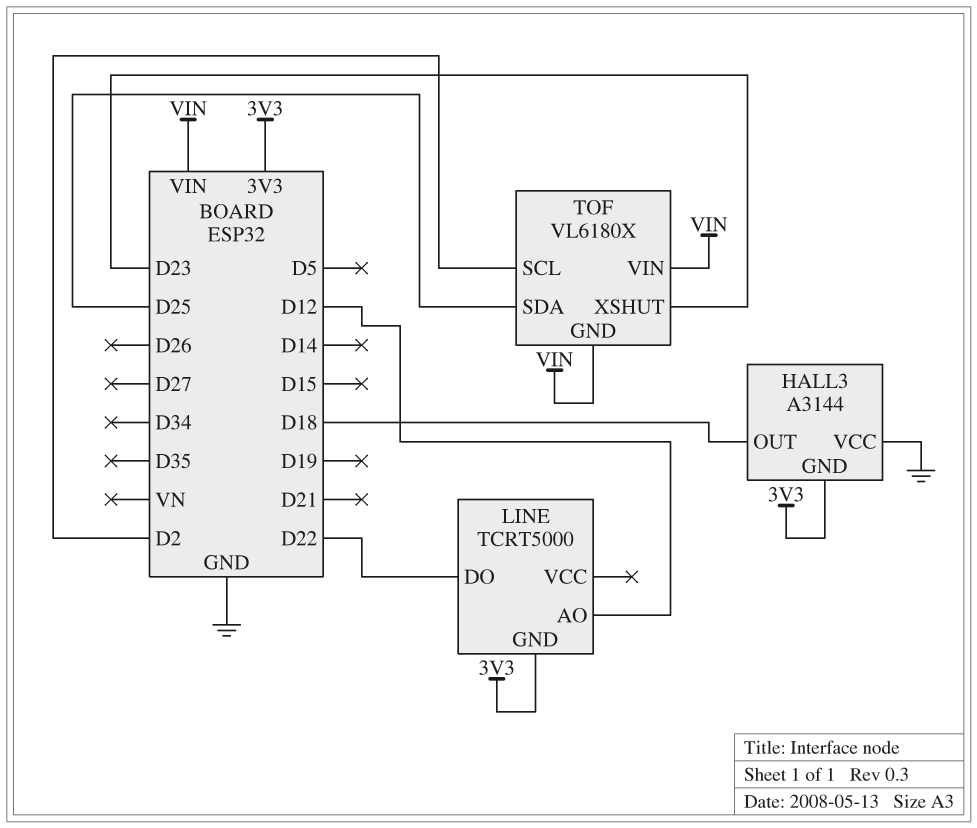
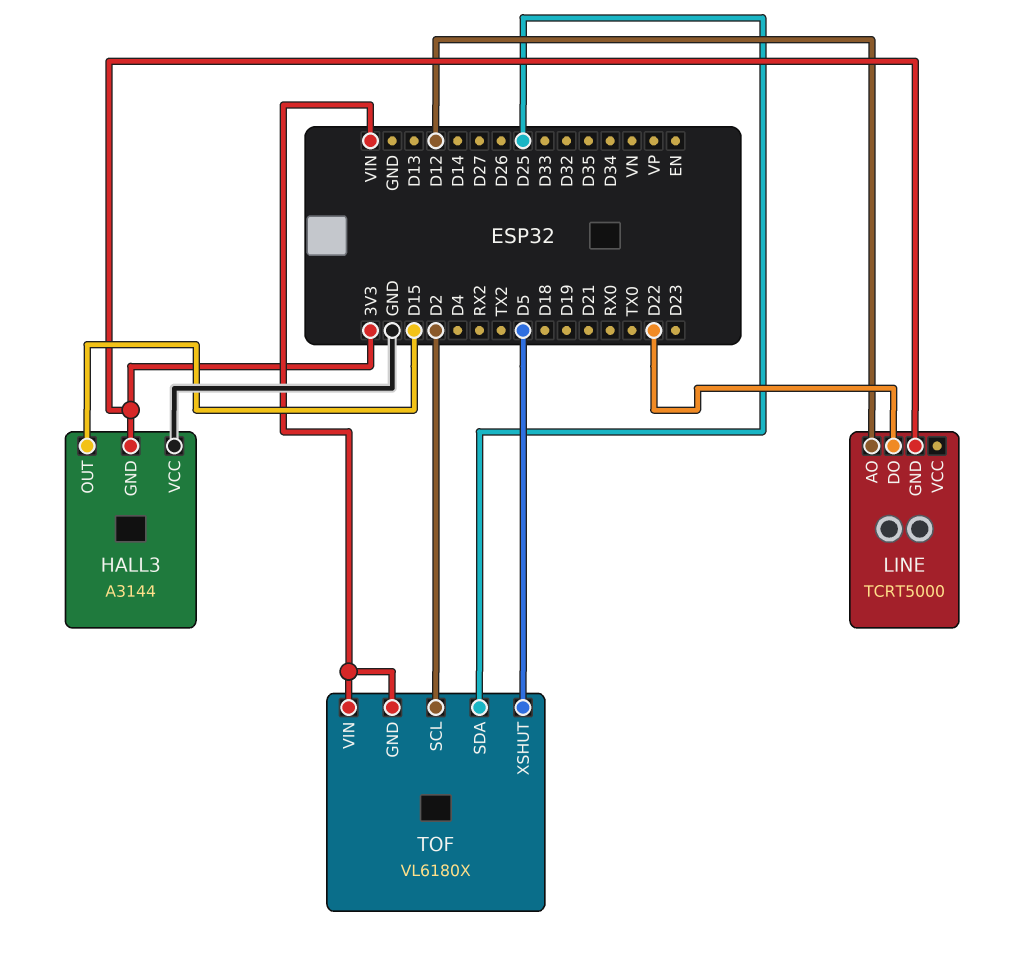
HALL3 pin OUT: D18 -> D15
TOF pin XSHUT: D23 -> D5

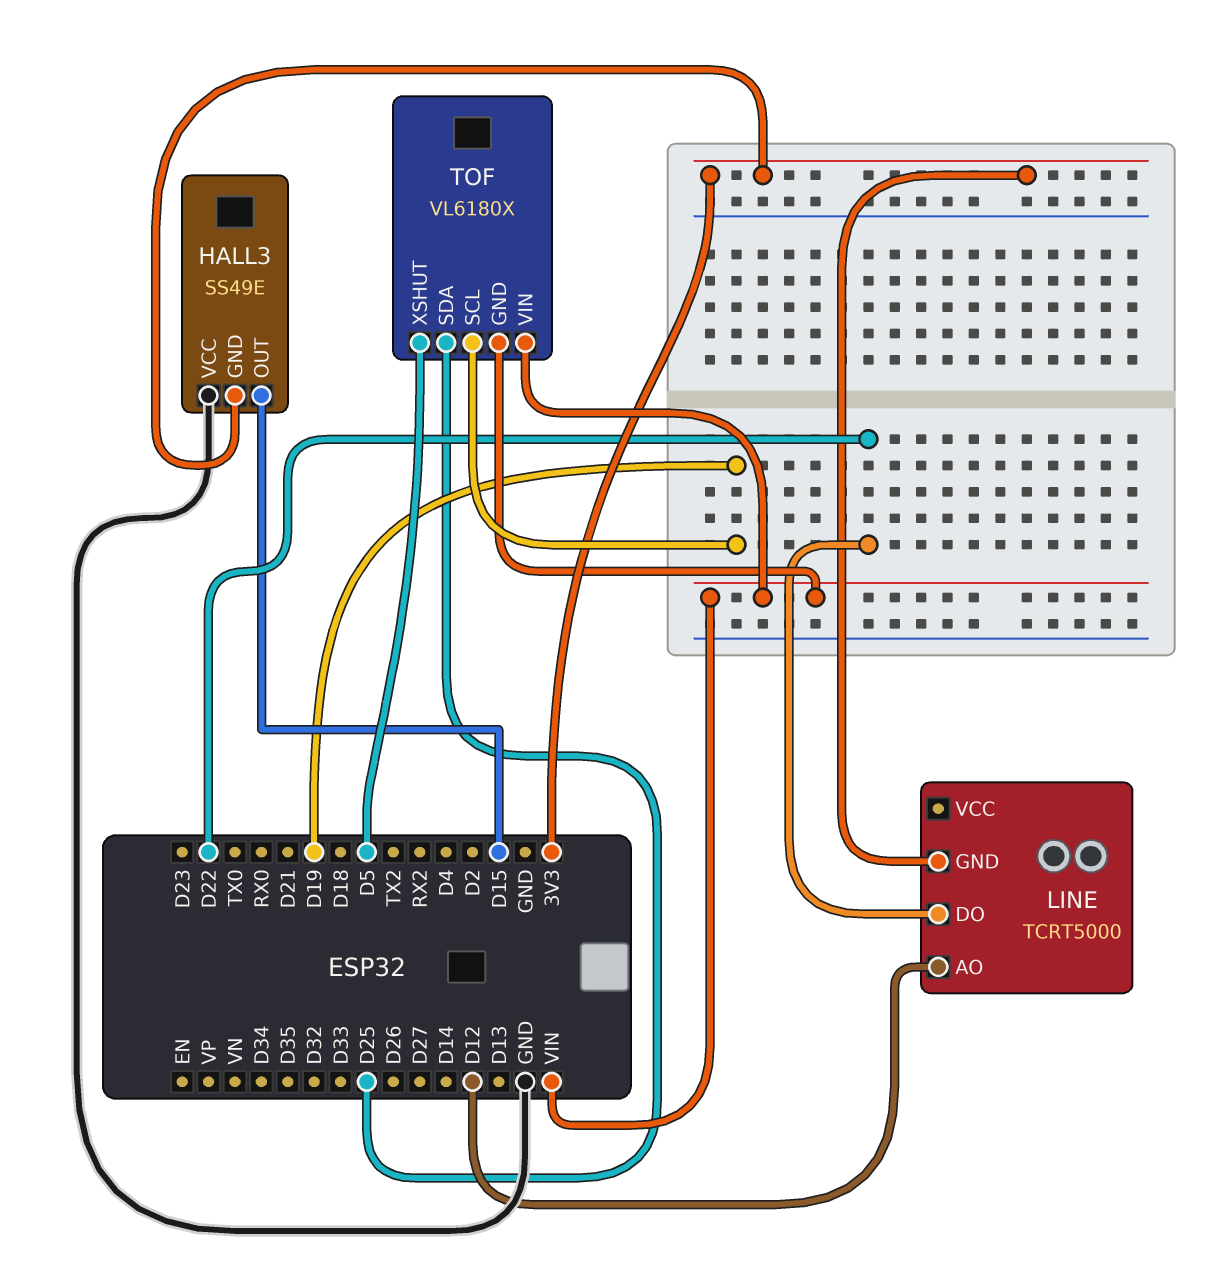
HALL3: A3144 -> SS49E
TOF pin SCL: D2 -> D19

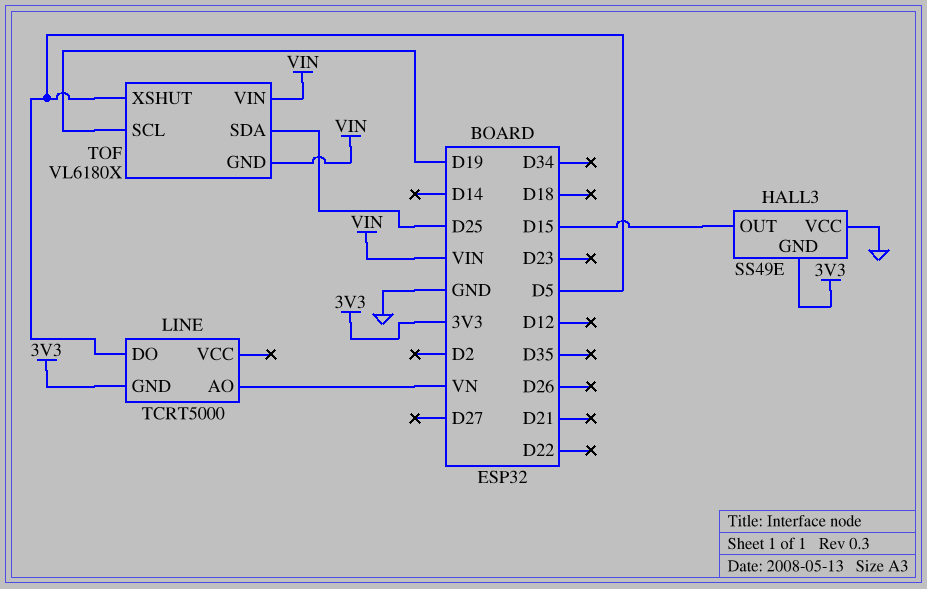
LINE pin AO: D12 -> VN
LINE pin DO: D22 -> D5

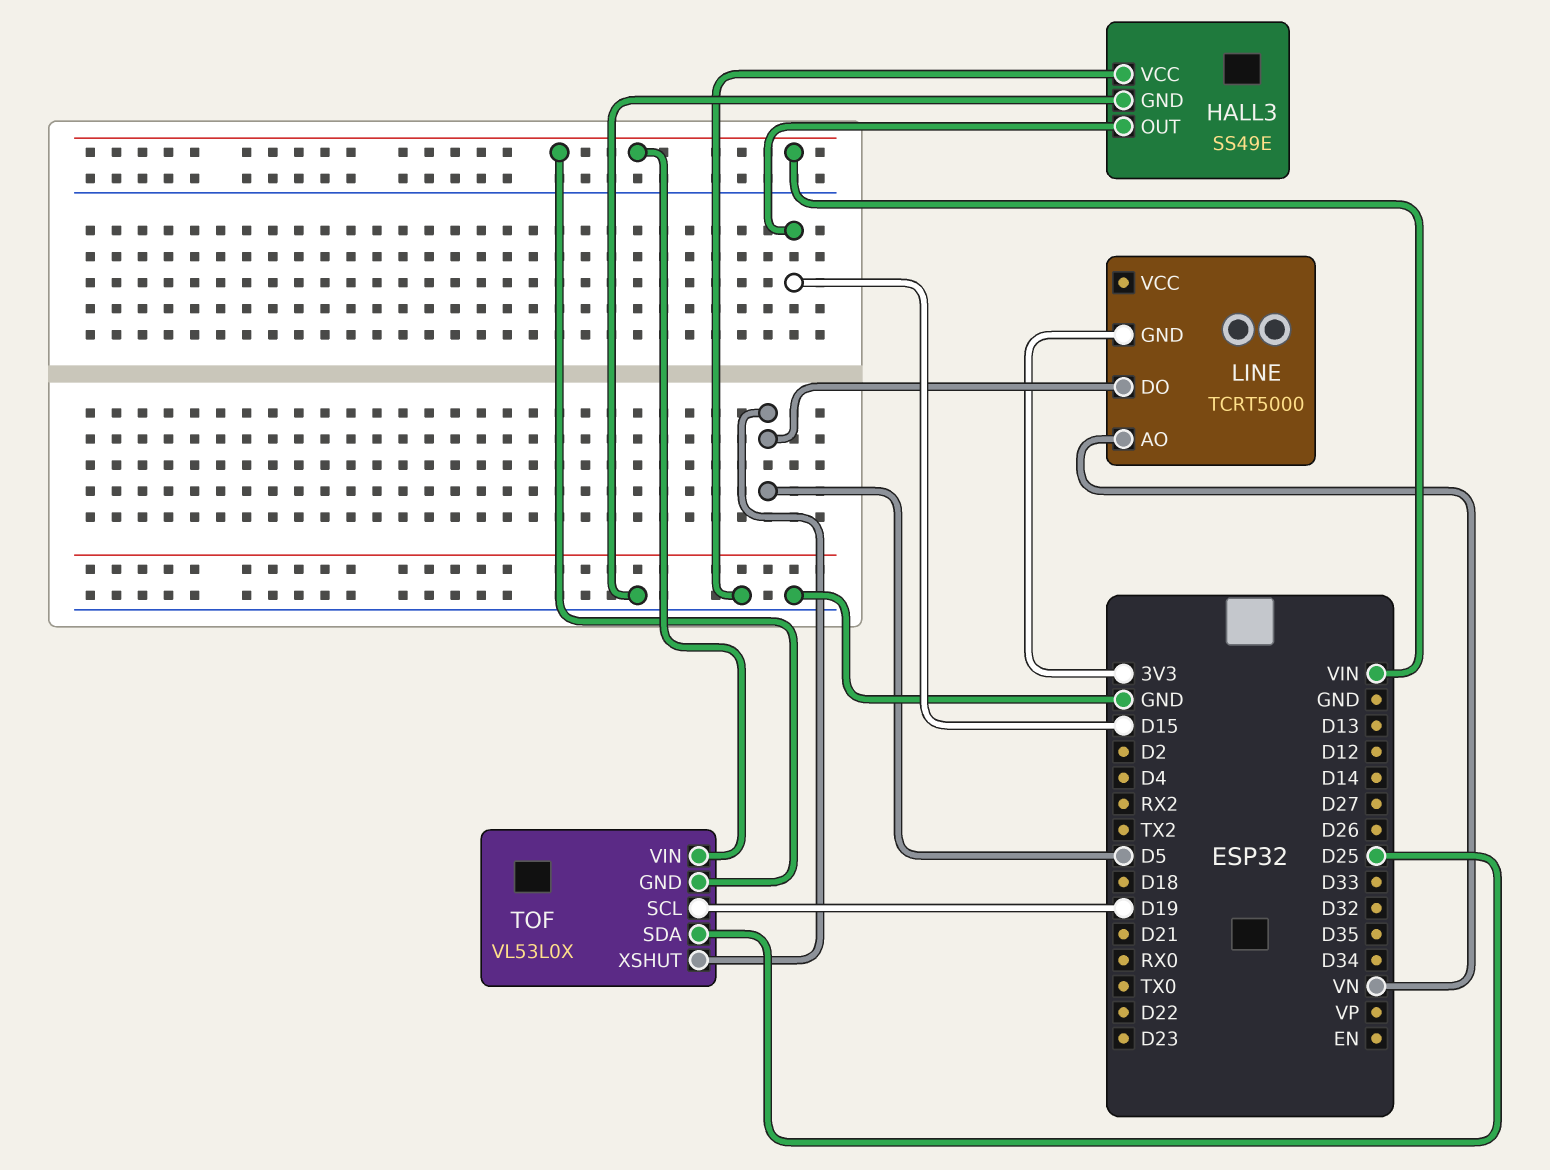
HALL3 pin GND: 3V3 -> GND
TOF: VL6180X -> VL53L0X

